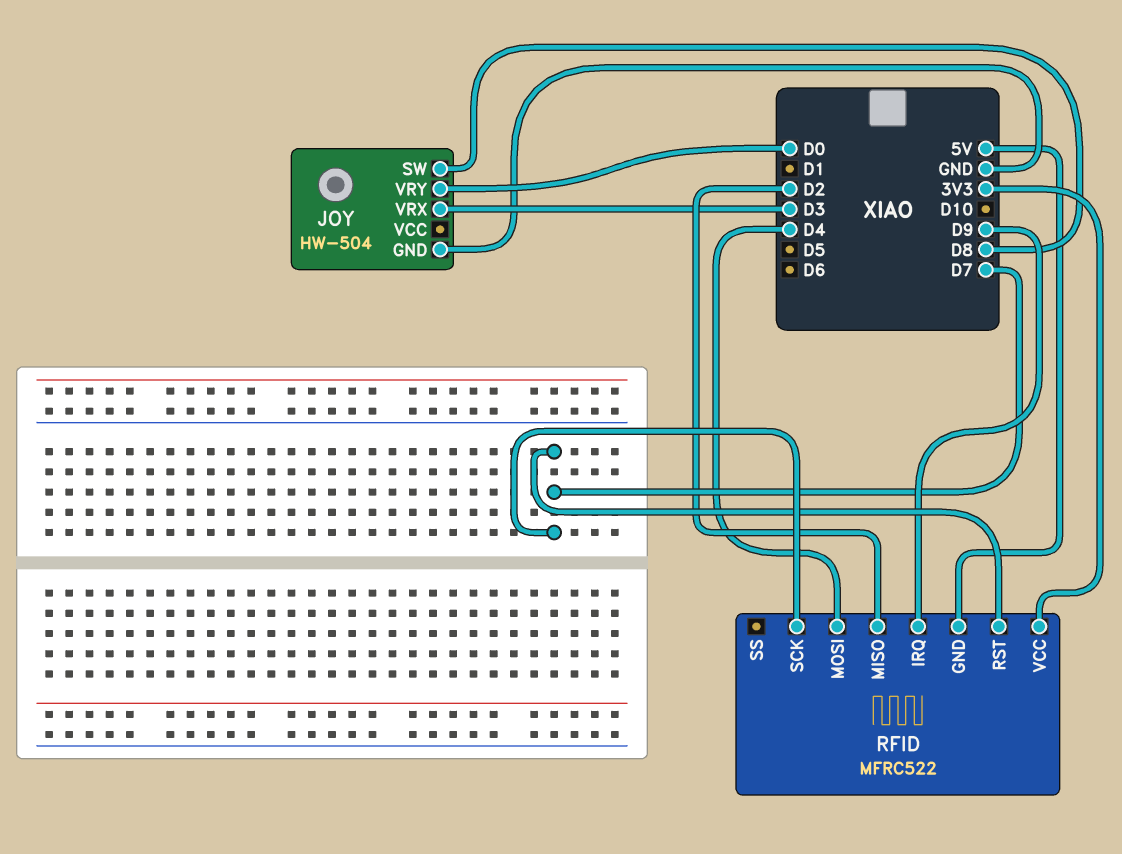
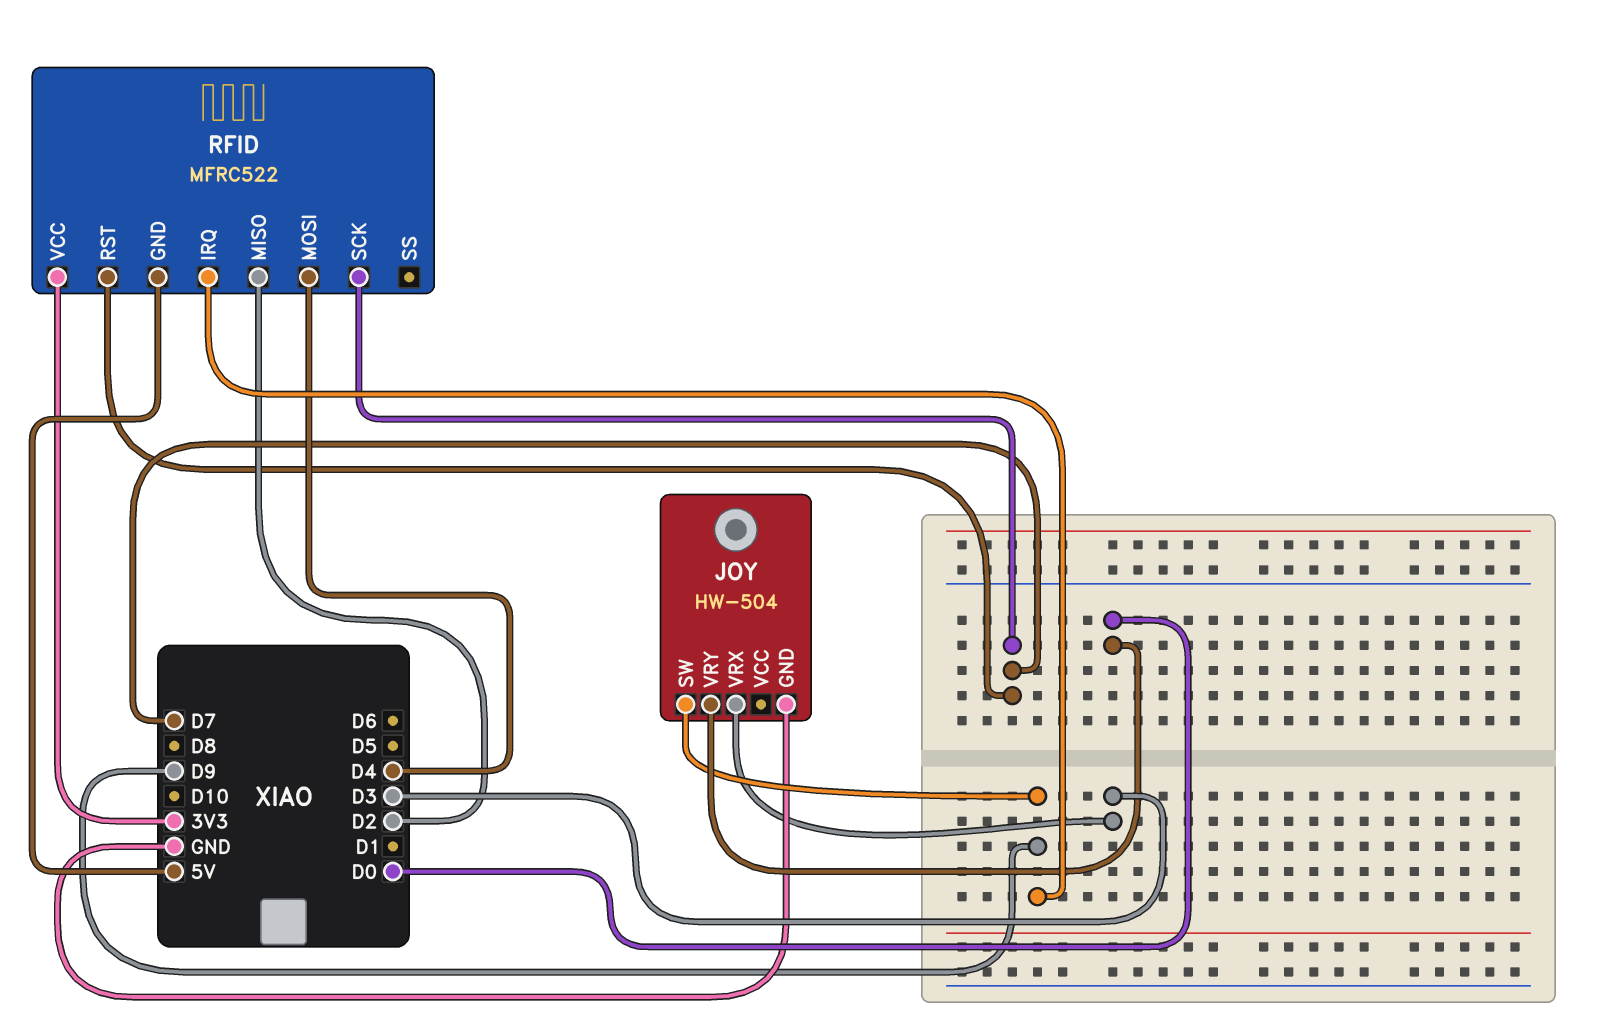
JOY pin SW: D8 -> D9

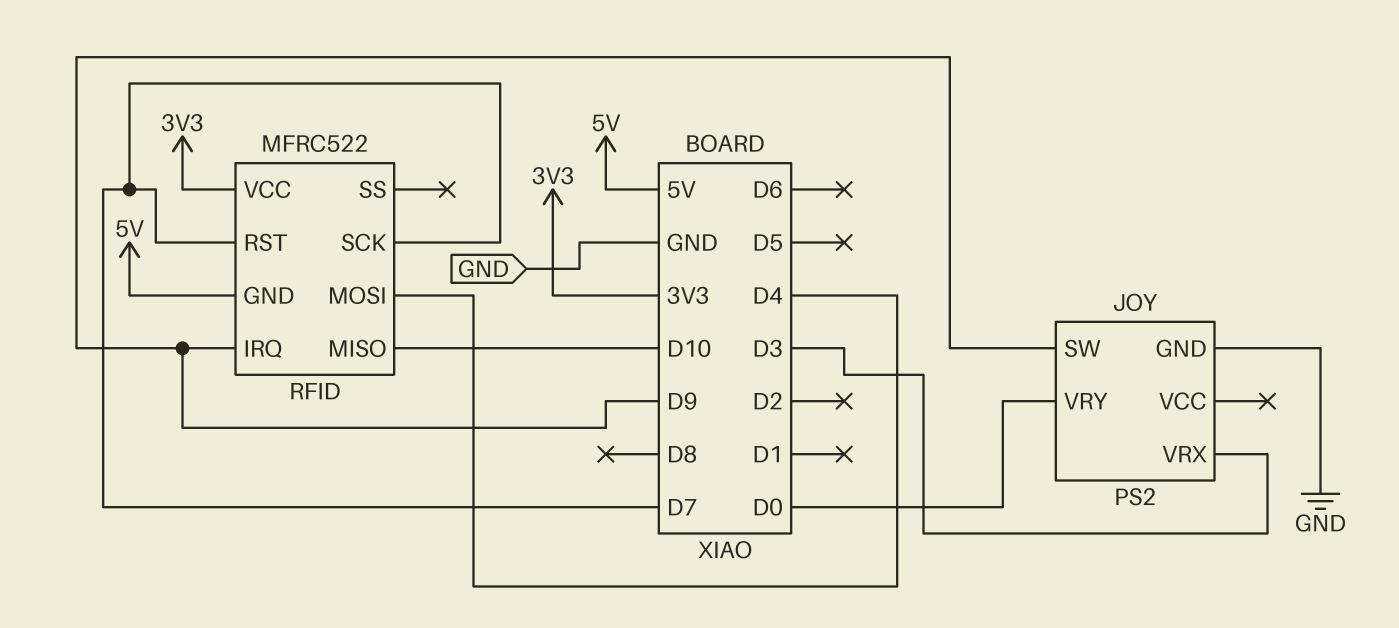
JOY: HW-504 -> PS2
RFID pin MISO: D2 -> D10

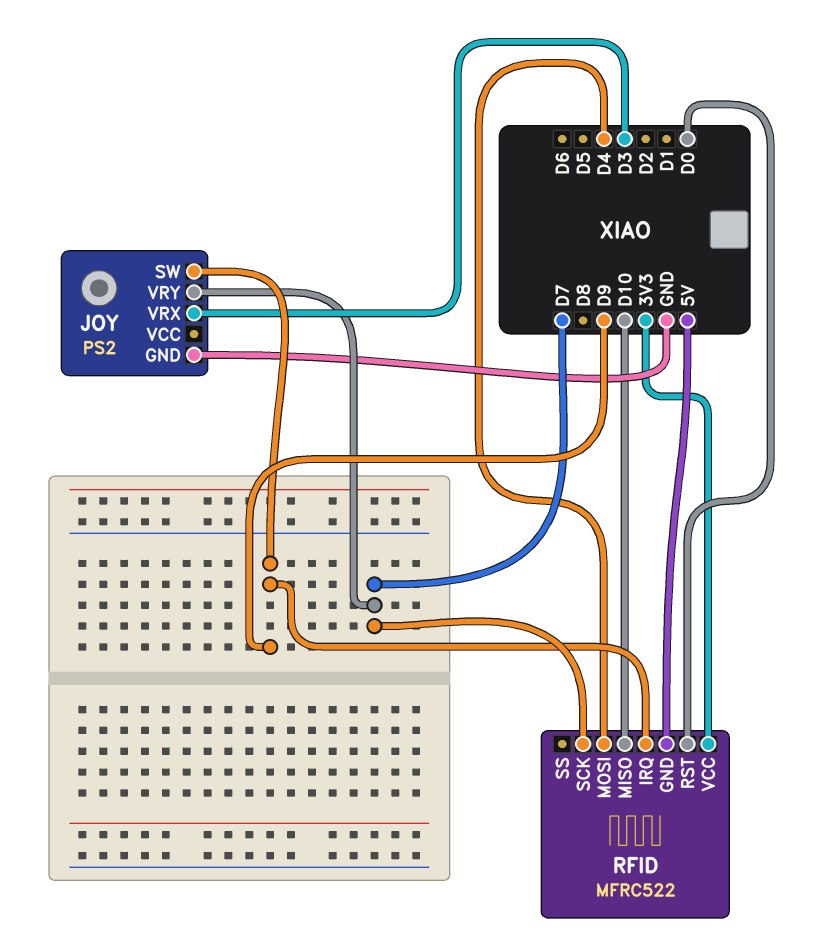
JOY pin VRY: D0 -> D7
RFID pin RST: D7 -> D0

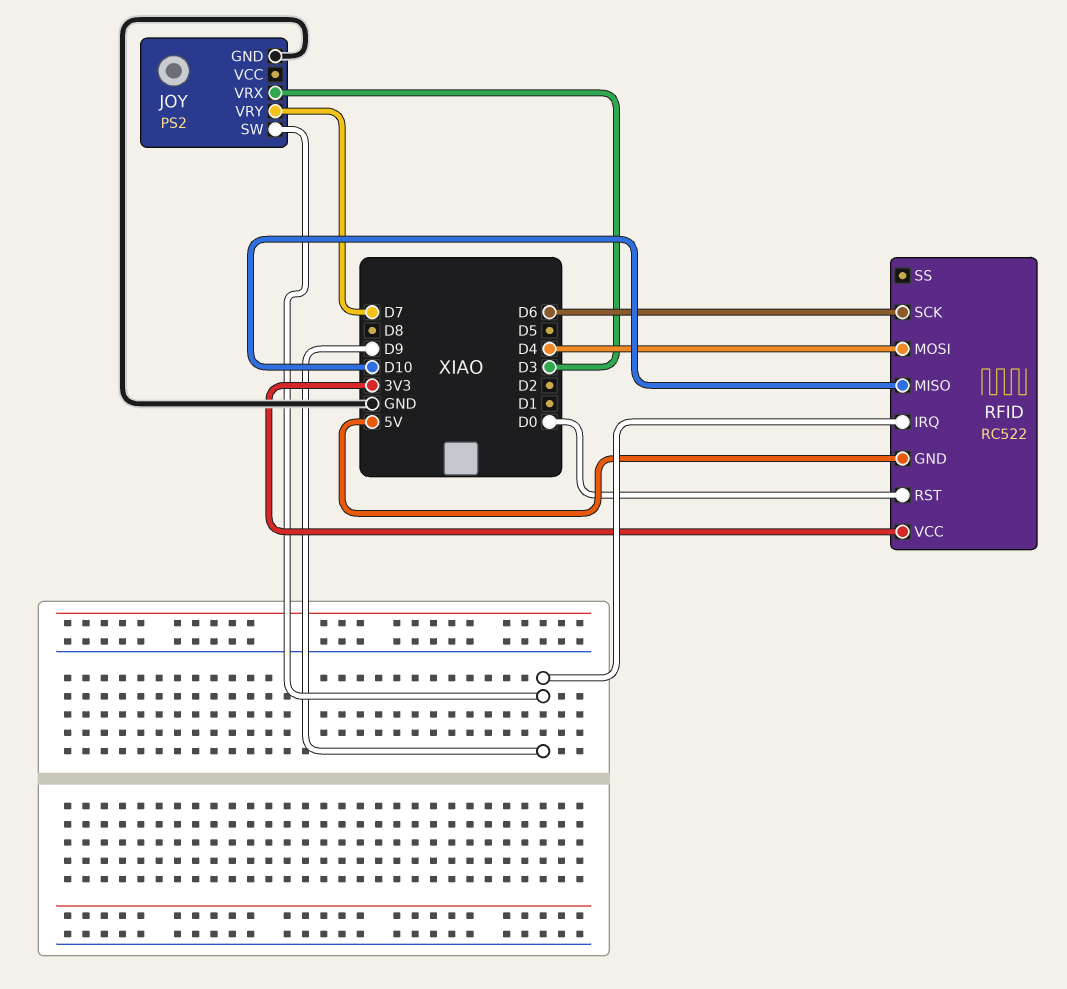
RFID: MFRC522 -> RC522
RFID pin SCK: D7 -> D6

